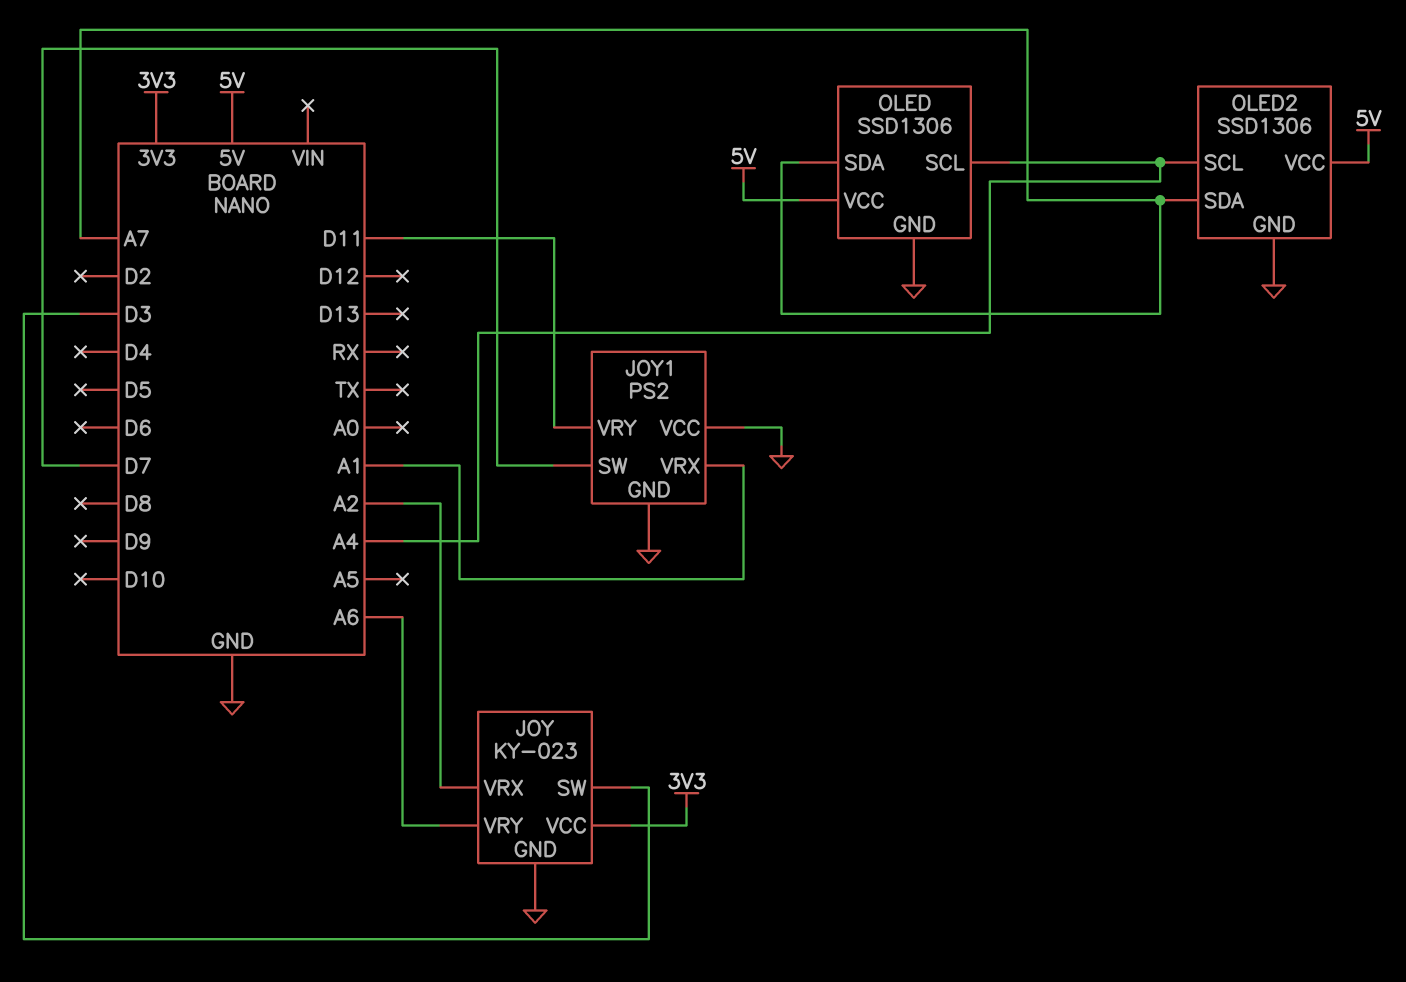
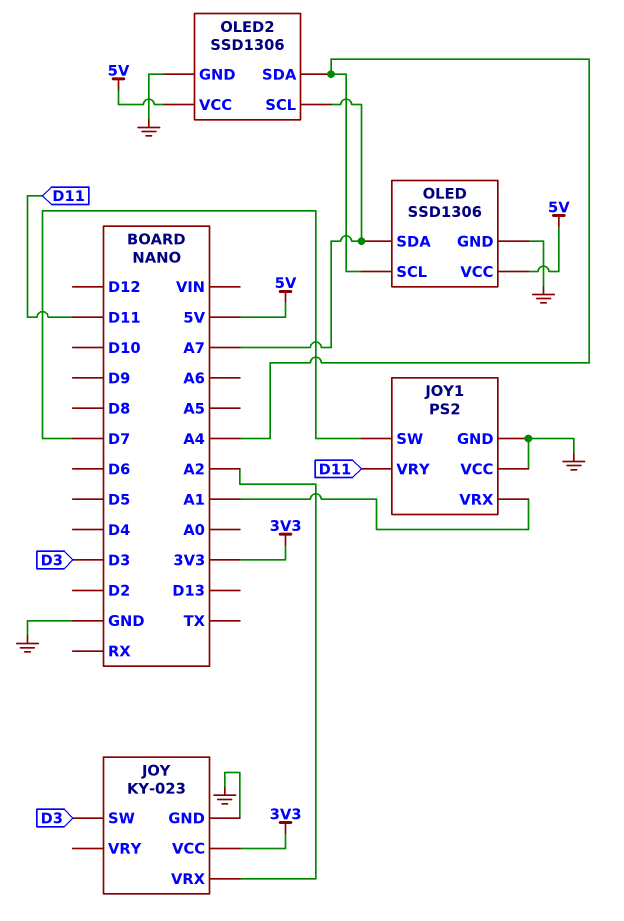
JOY pin VRY: A6 -> none
OLED2 pin SCL: A4 -> A7
OLED2 pin SDA: A7 -> A4

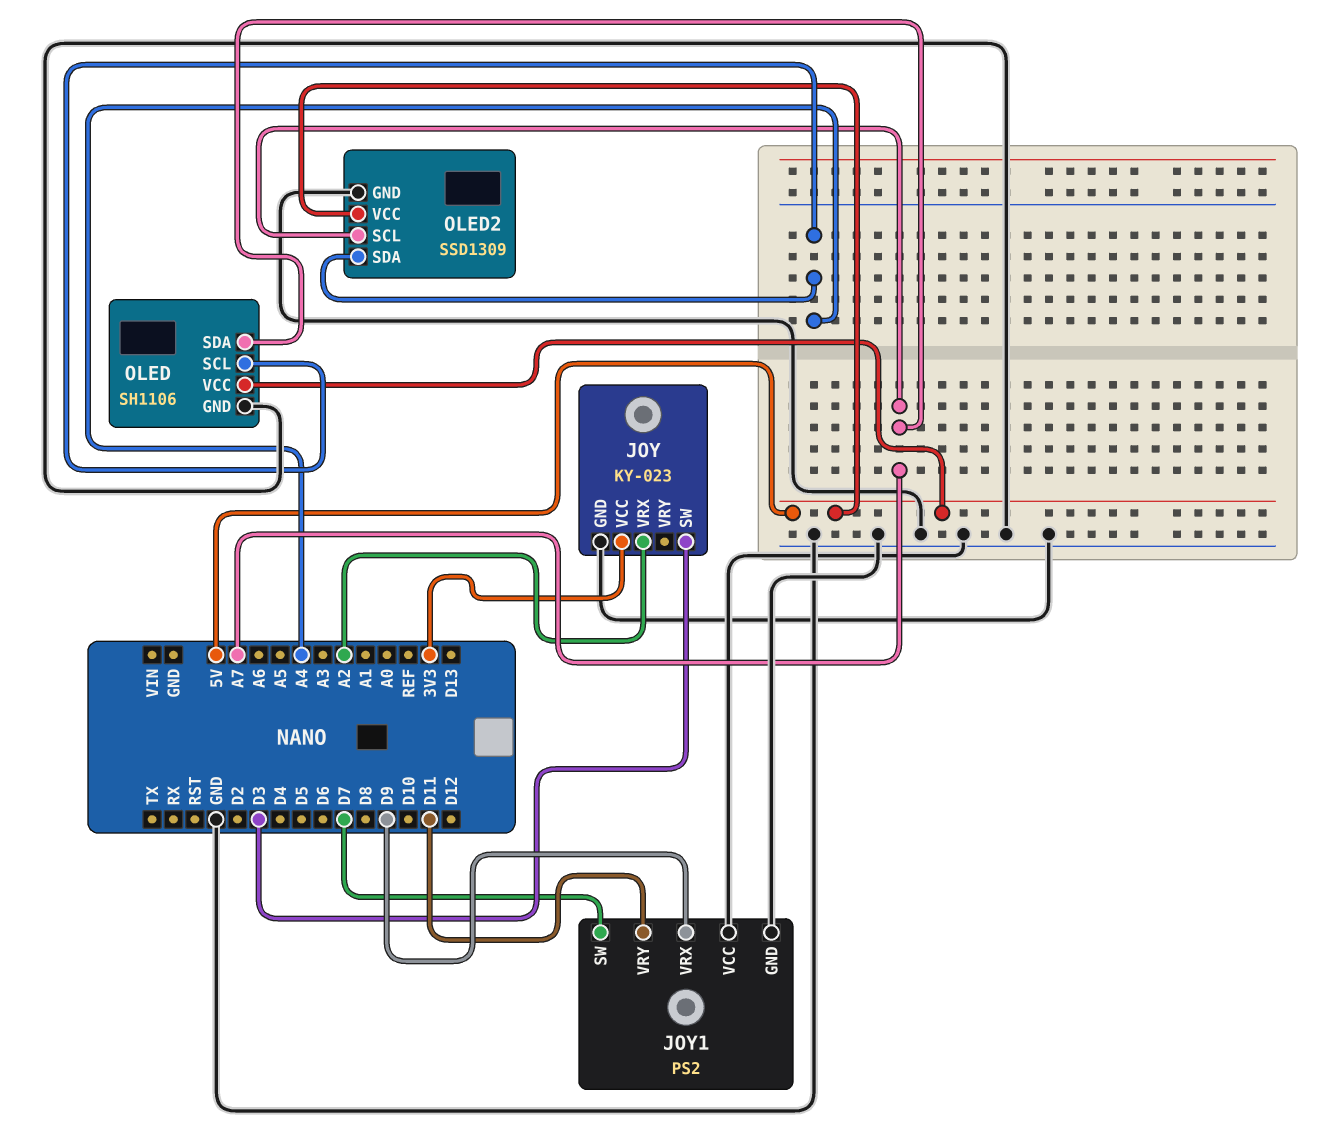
JOY1 pin VRX: A1 -> D9
OLED: SSD1306 -> SH1106
OLED2: SSD1306 -> SSD1309

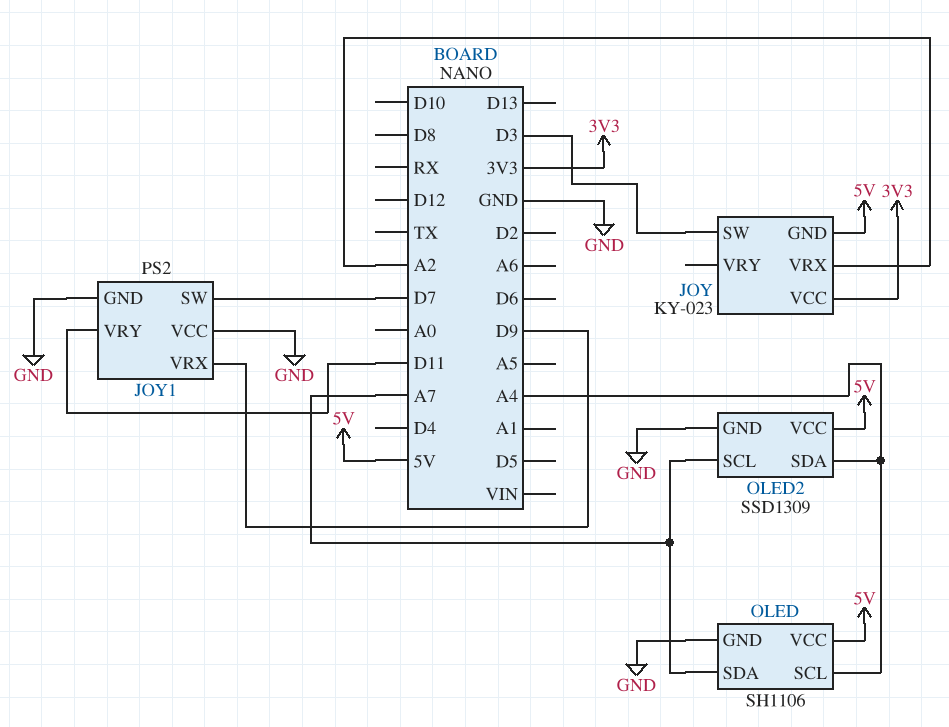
JOY pin GND: GND -> 5V

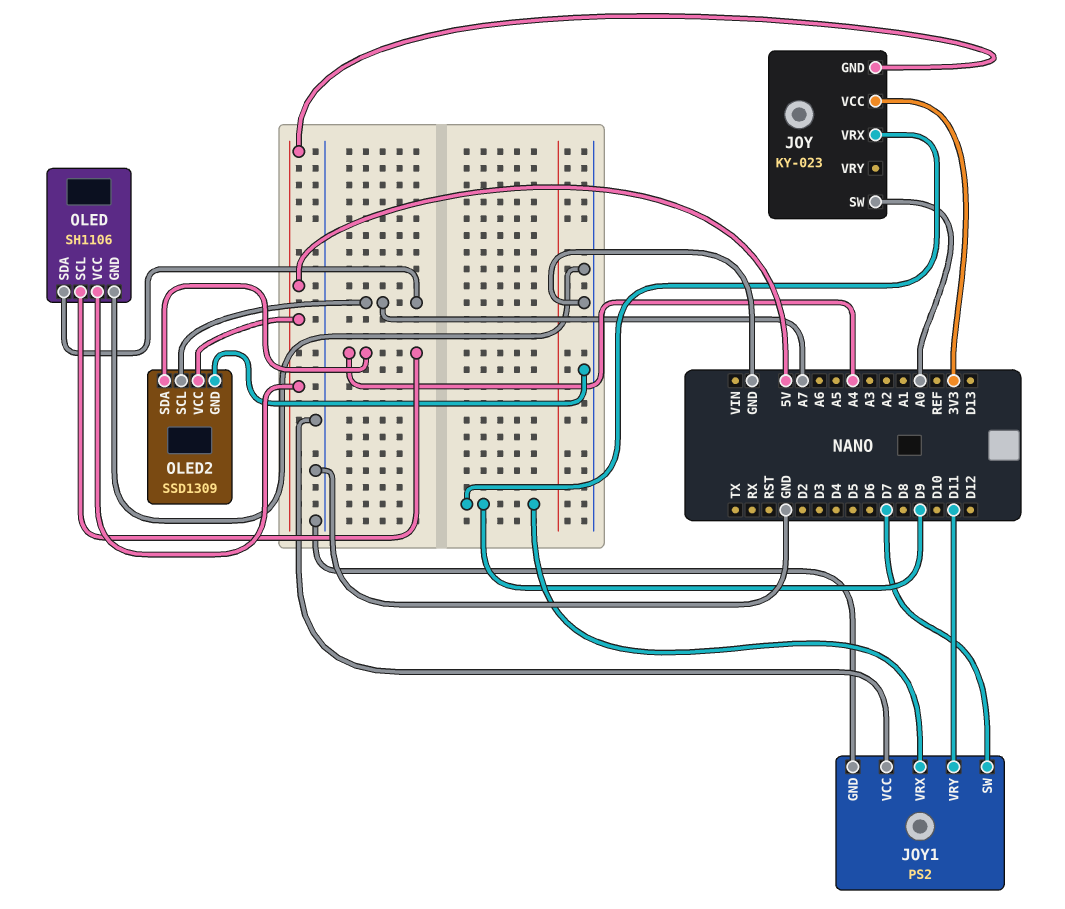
JOY pin SW: D3 -> A0
JOY pin VRX: A2 -> D9

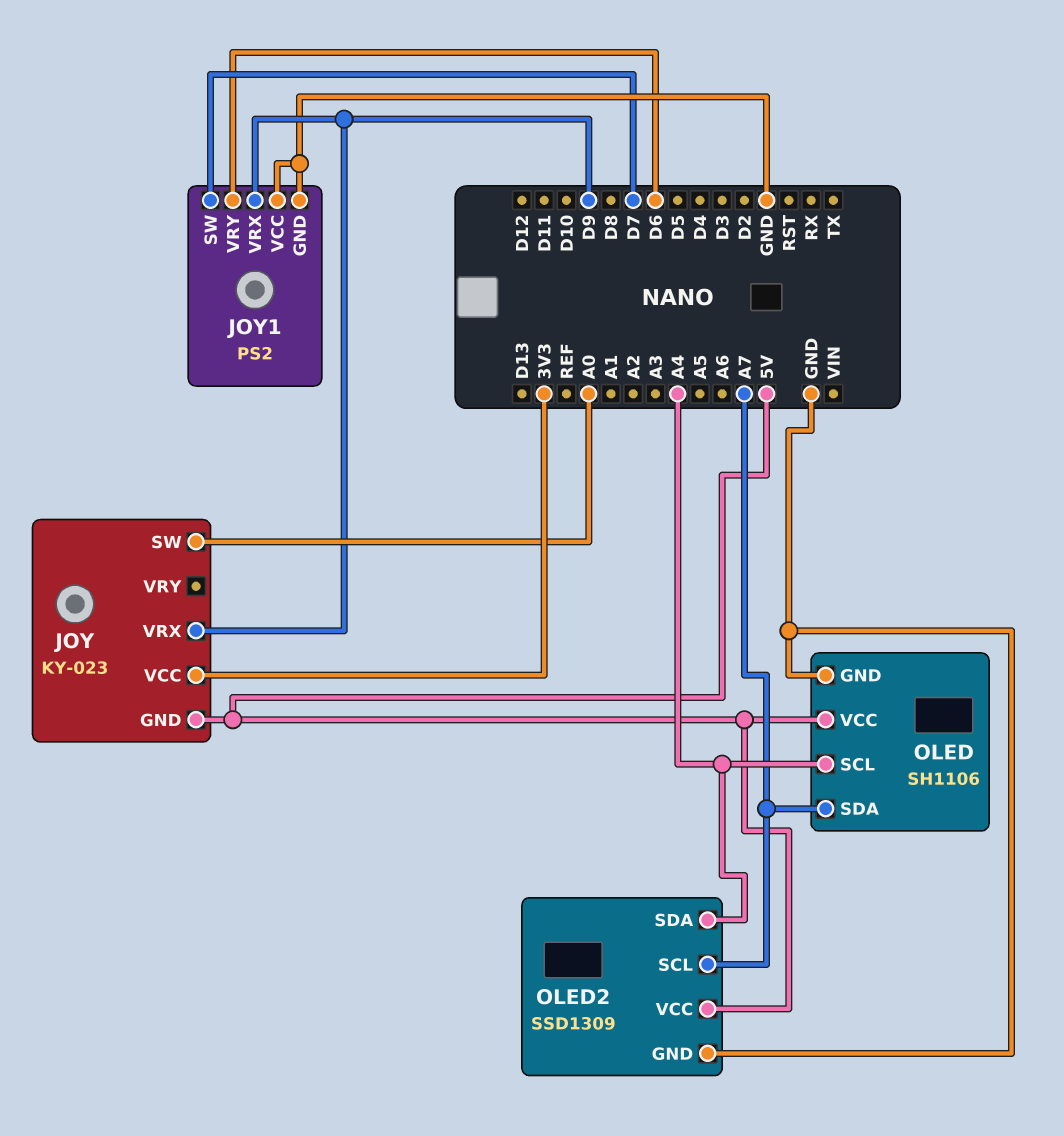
JOY1 pin VRY: D11 -> D6

